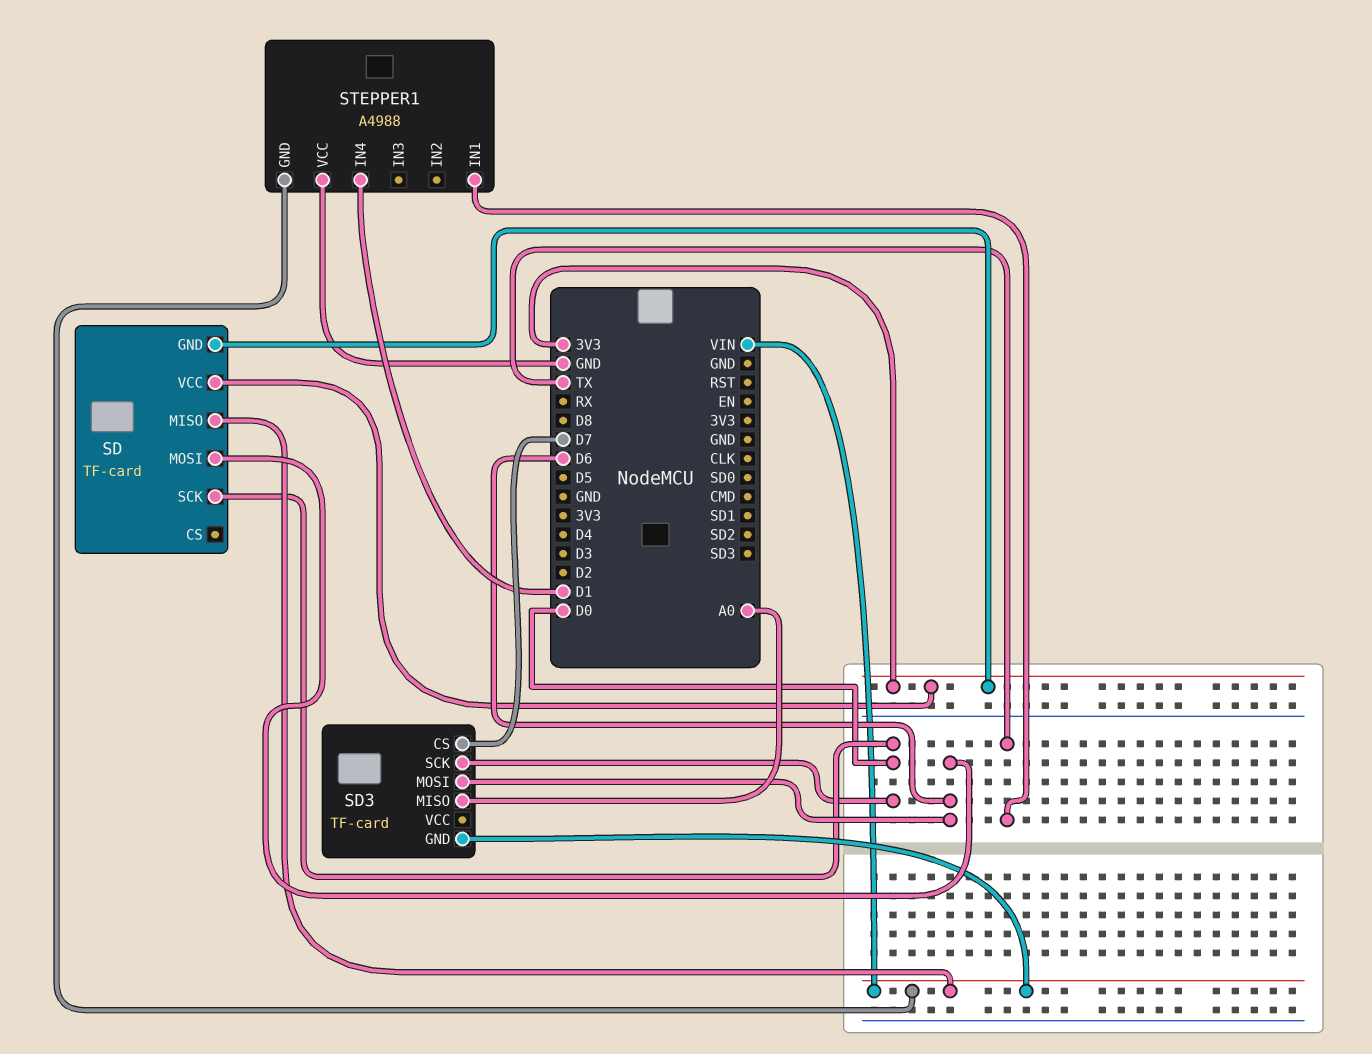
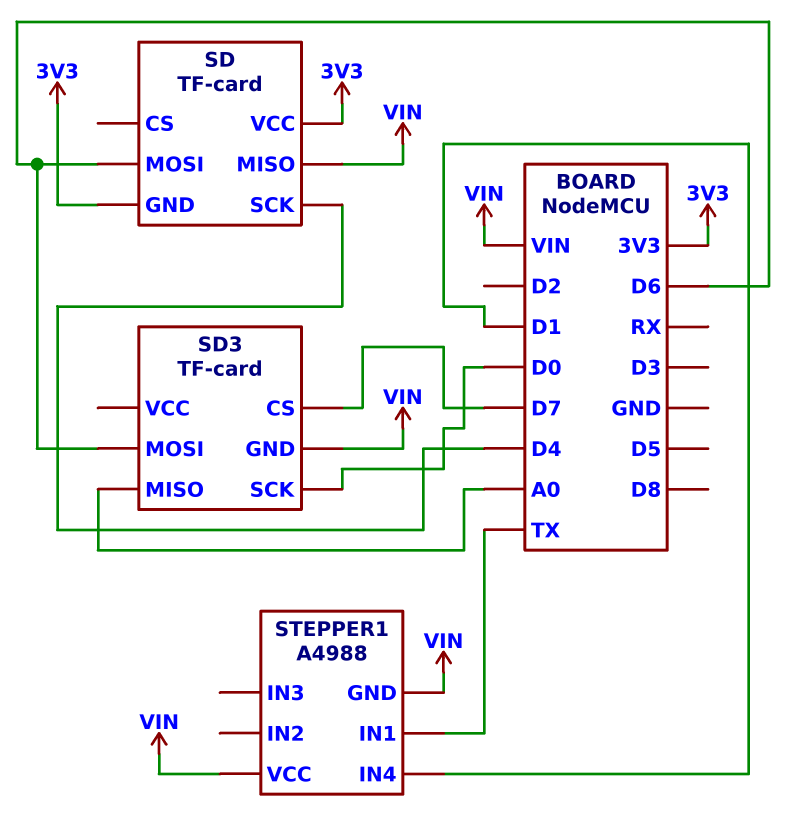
SD pin SCK: D0 -> D4
STEPPER1 pin VCC: GND -> VIN

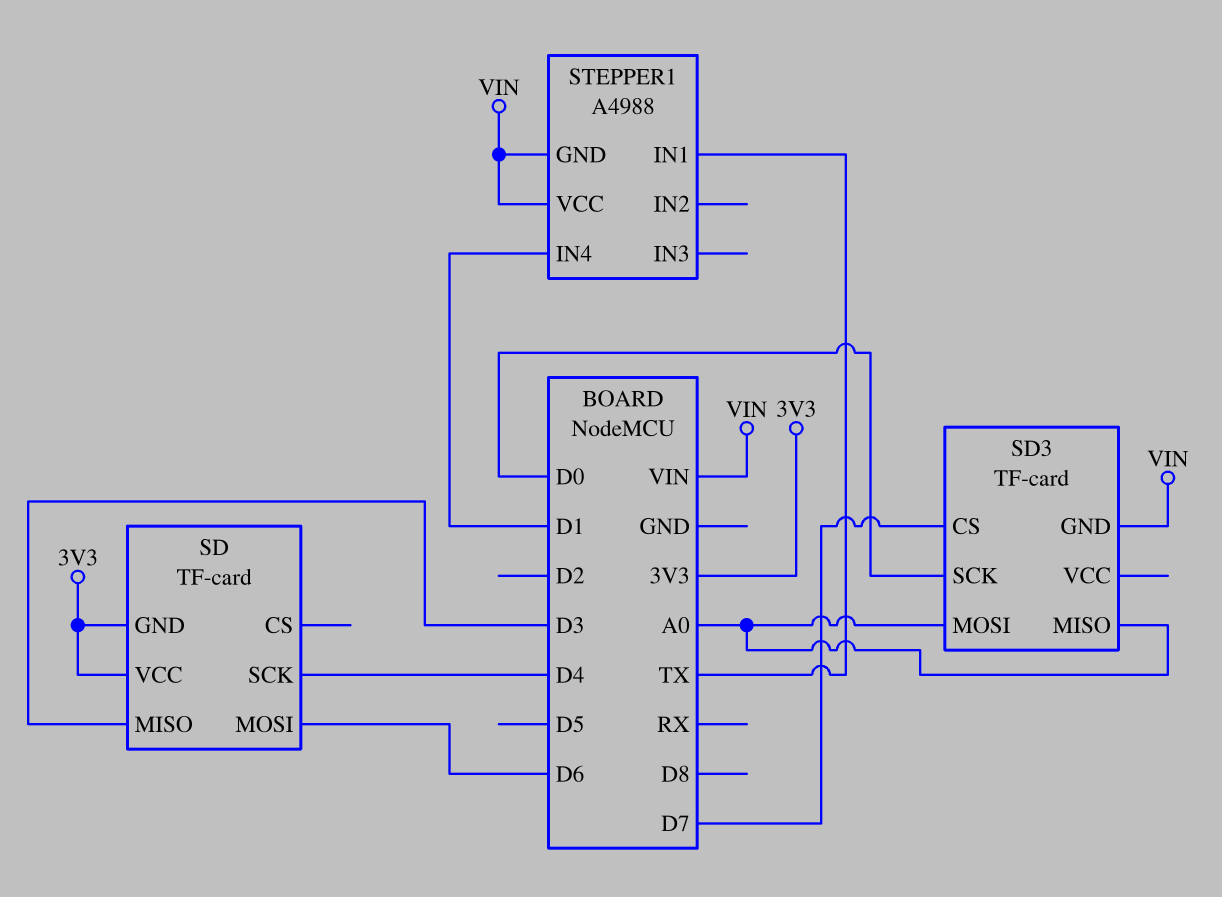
SD pin MISO: VIN -> D3
SD3 pin MOSI: D6 -> A0

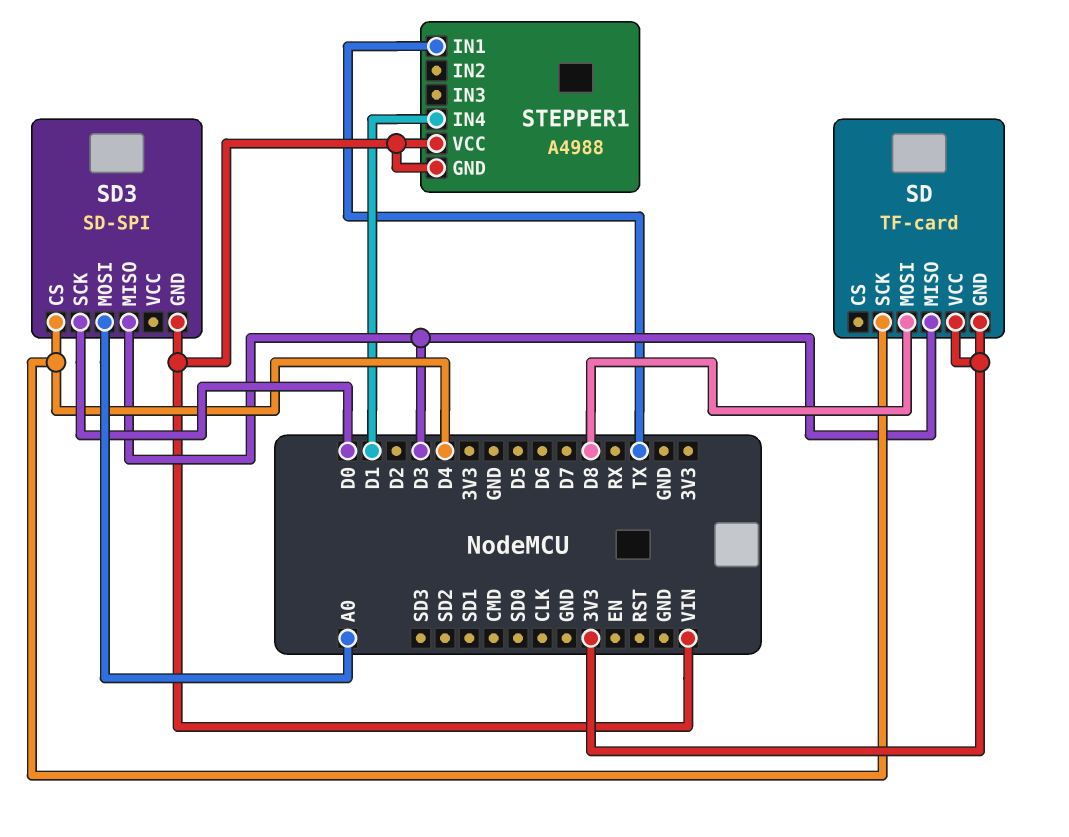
SD pin MOSI: D6 -> D8
SD3: TF-card -> SD-SPI
SD3 pin CS: D7 -> D4
SD3 pin MISO: A0 -> D3

